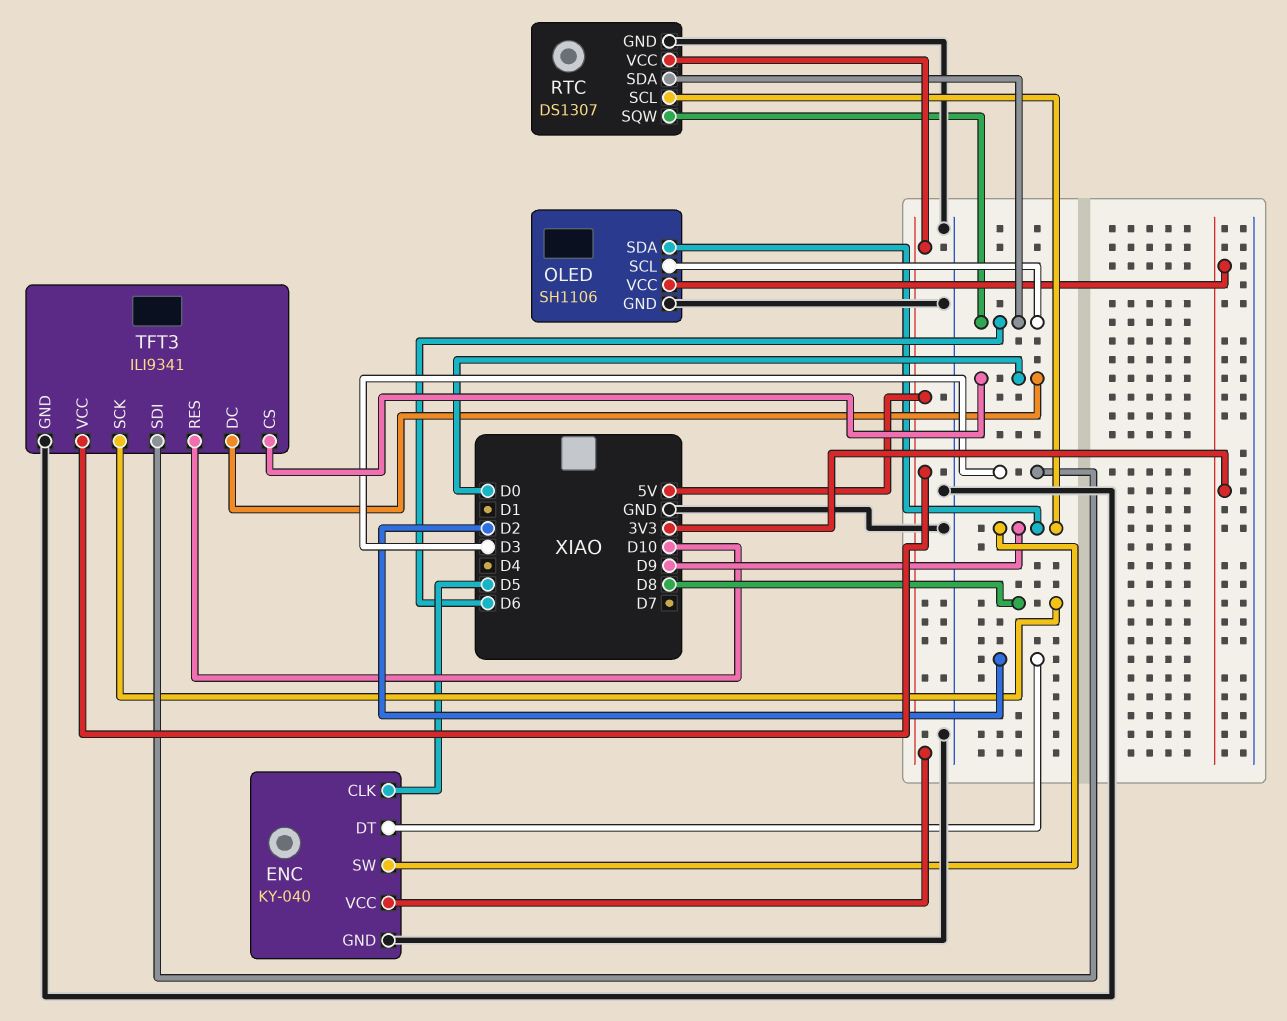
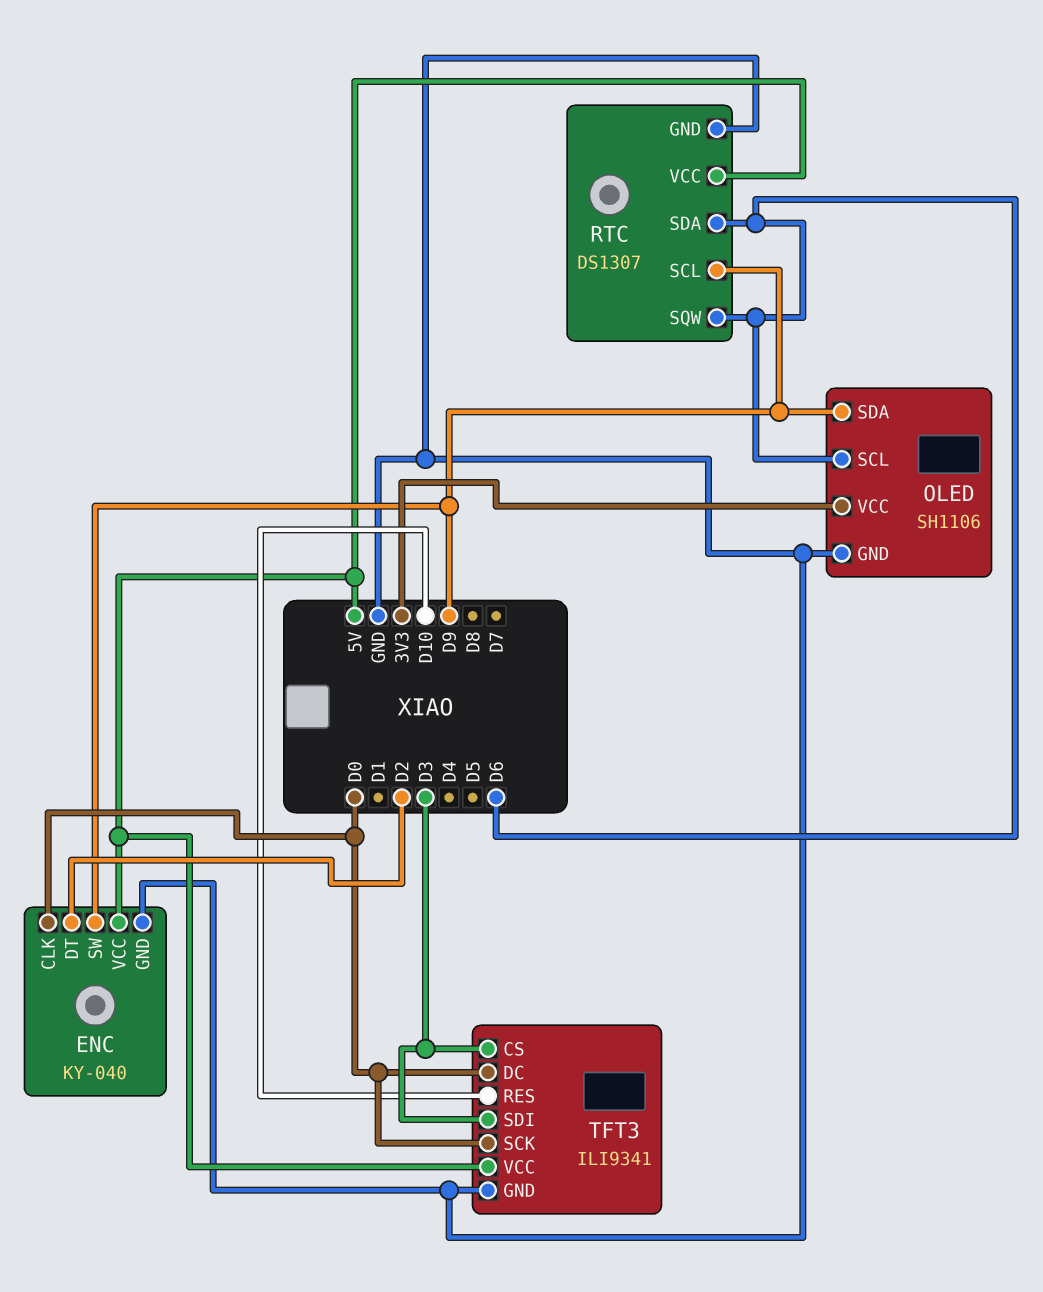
ENC pin CLK: D5 -> D0
TFT3 pin CS: D0 -> D3
TFT3 pin SCK: D8 -> D0

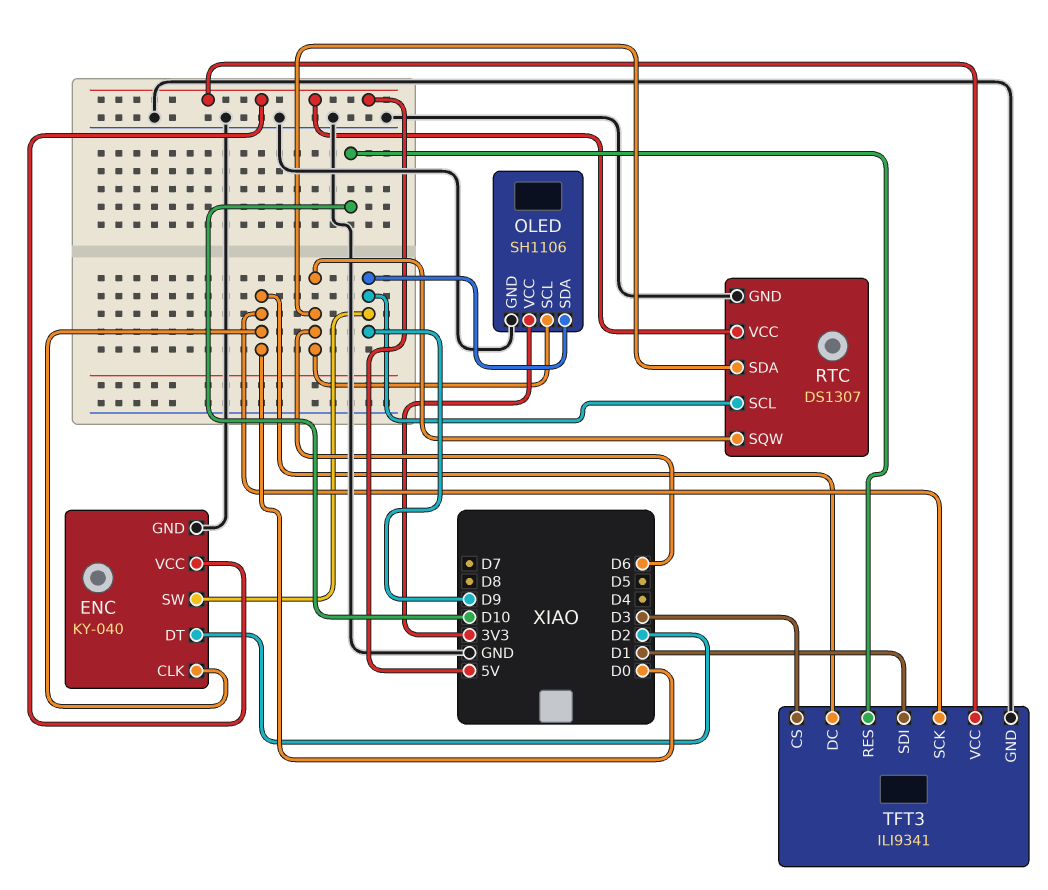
TFT3 pin SDI: D3 -> D1

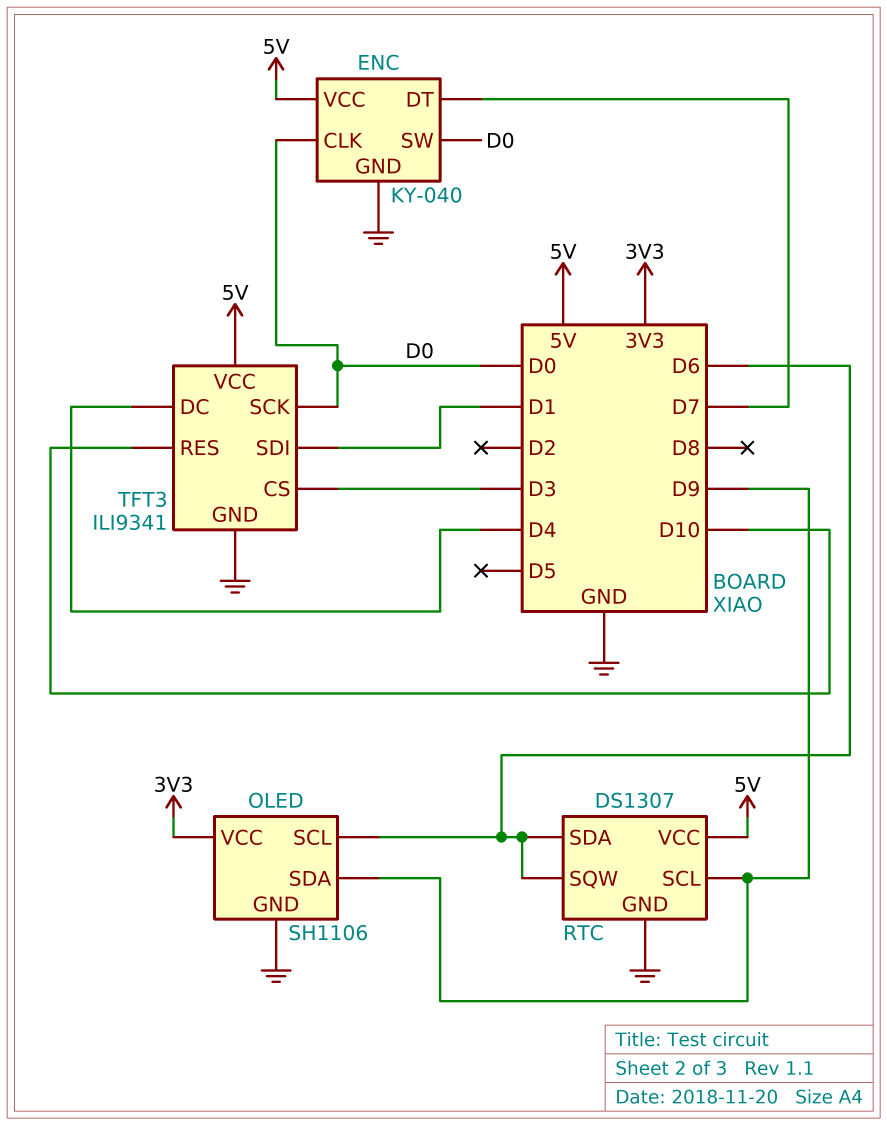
ENC pin DT: D2 -> D7
ENC pin SW: D9 -> D0
TFT3 pin DC: D0 -> D4

